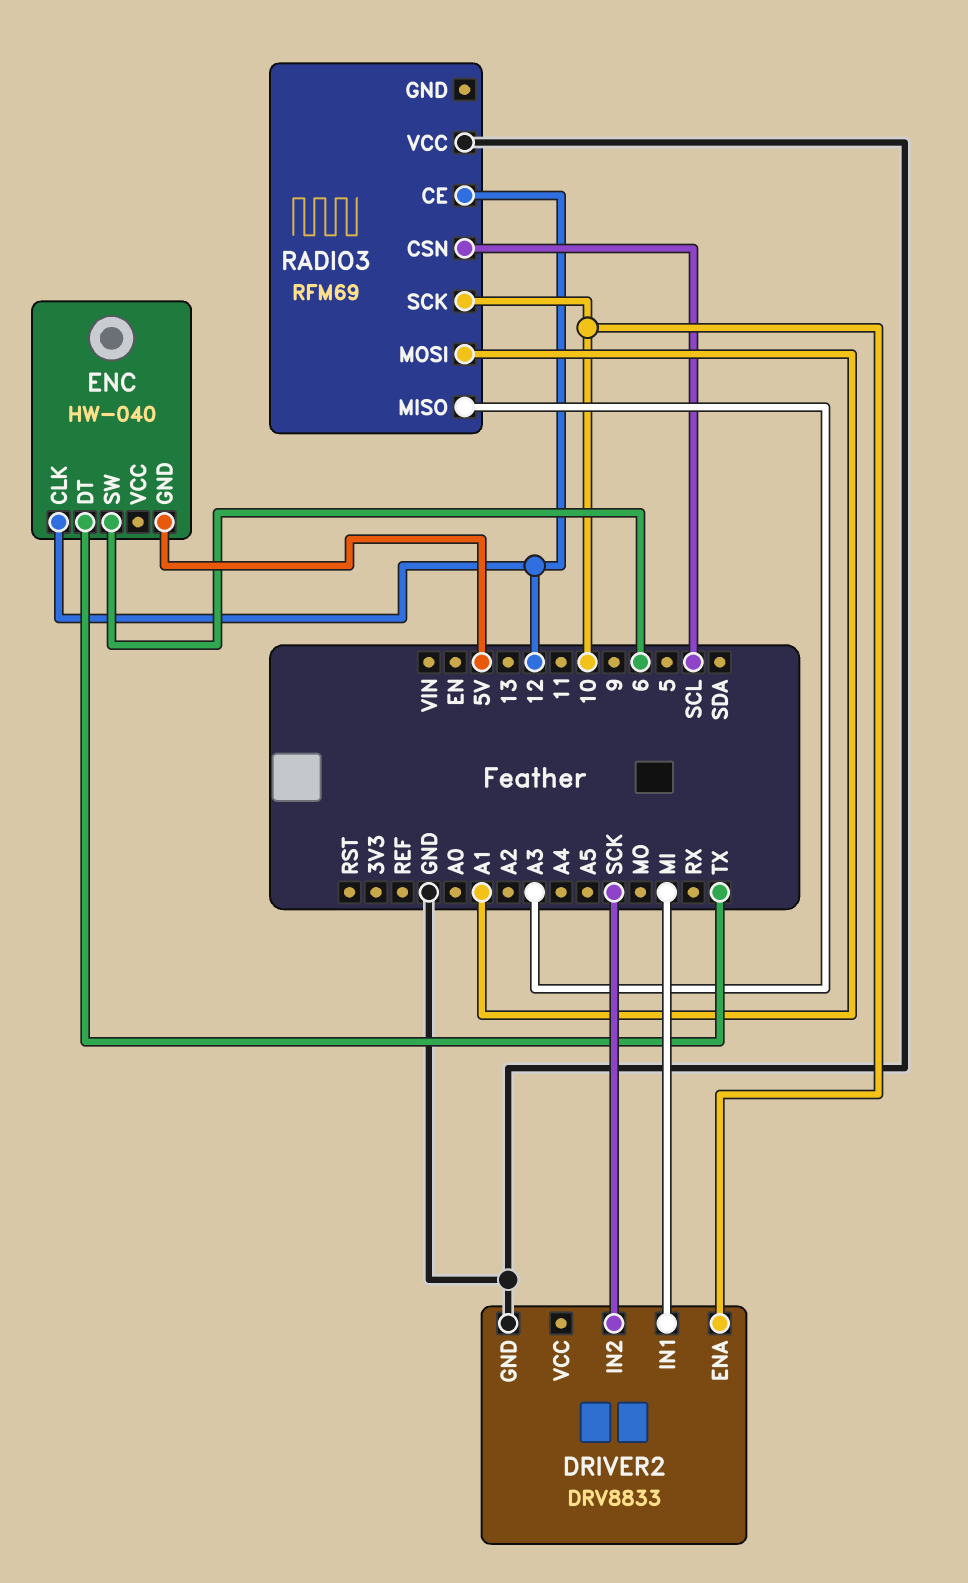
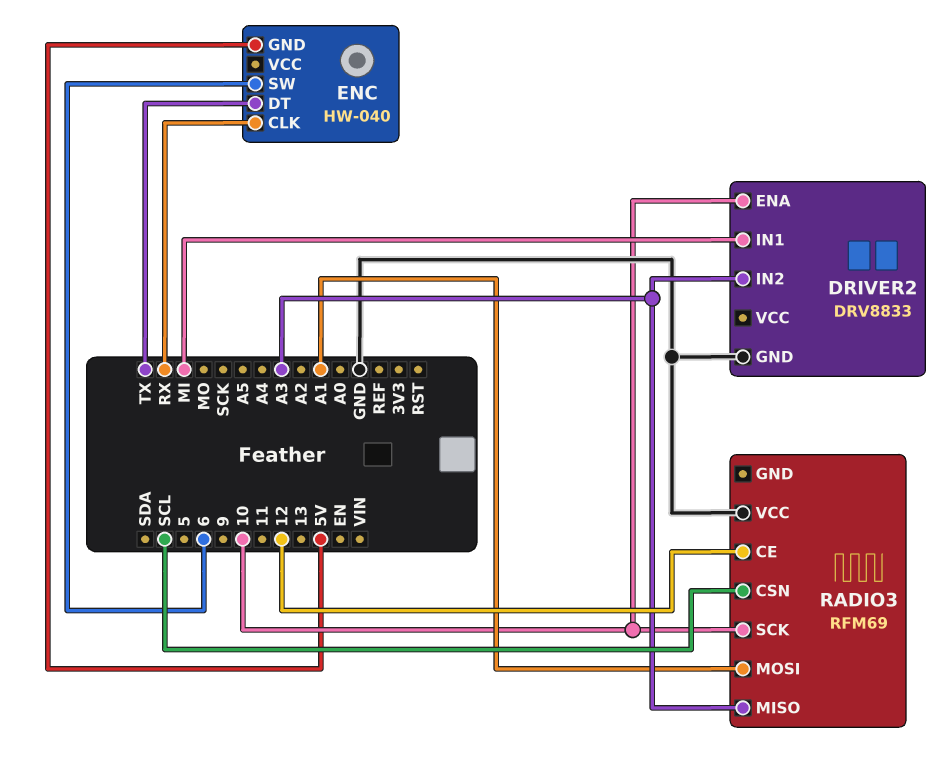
DRIVER2 pin IN2: SCK -> A3
ENC pin CLK: 12 -> RX

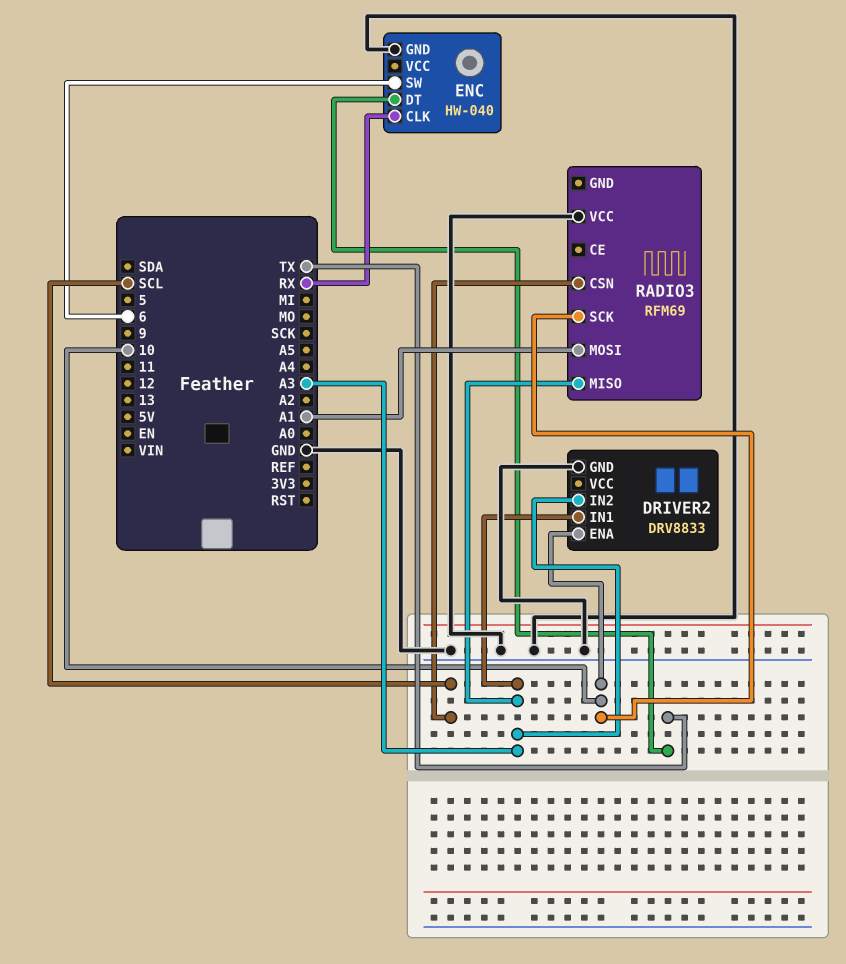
DRIVER2 pin IN1: MI -> A3
ENC pin GND: 5V -> GND
RADIO3 pin CE: 12 -> none

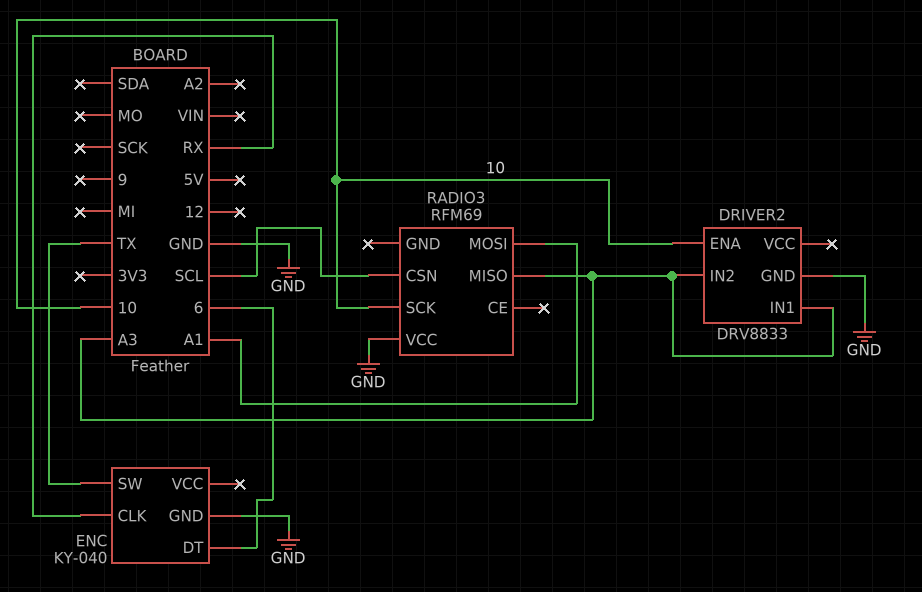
ENC: HW-040 -> KY-040
ENC pin DT: TX -> 6
ENC pin SW: 6 -> TX

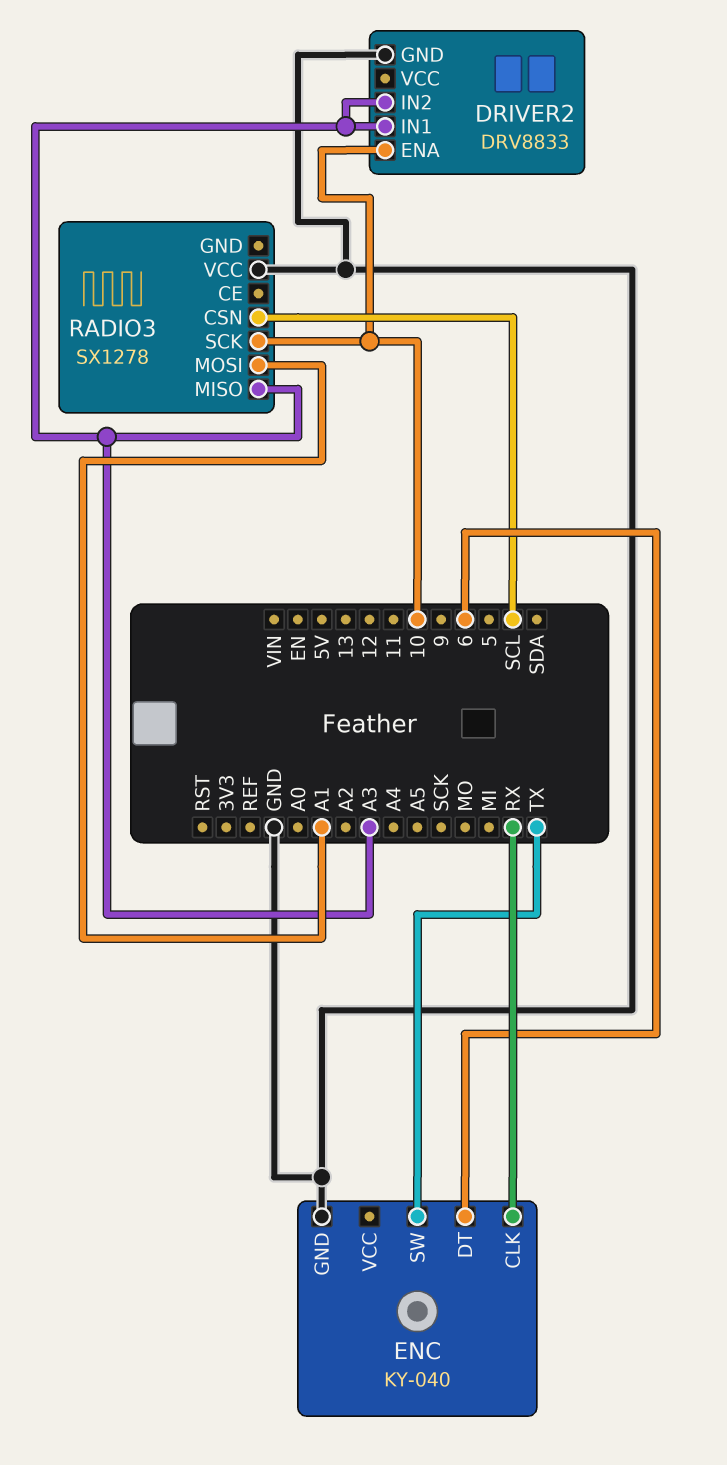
RADIO3: RFM69 -> SX1278

